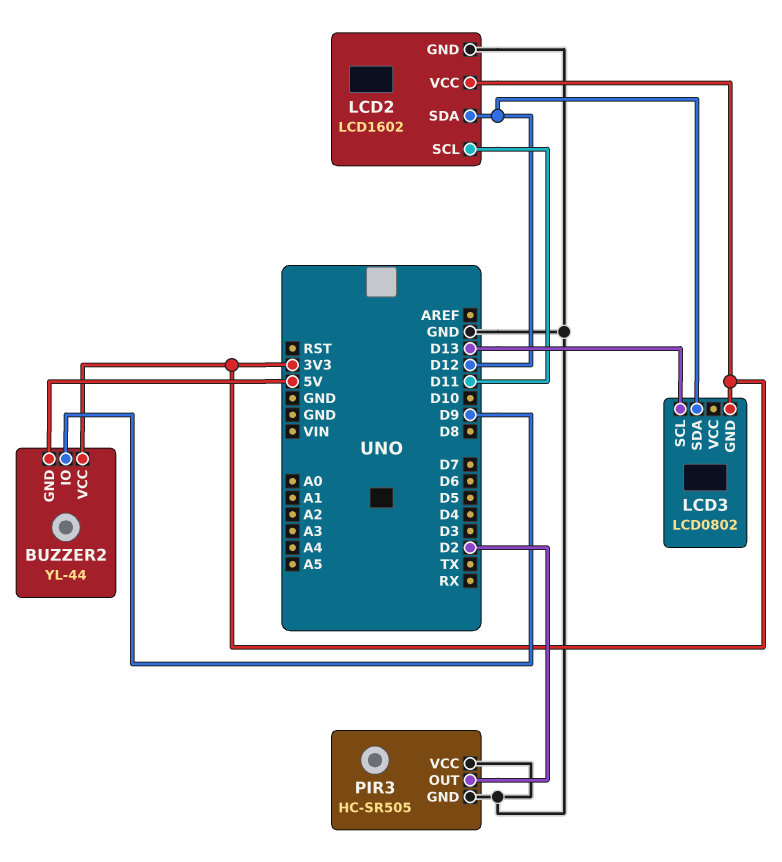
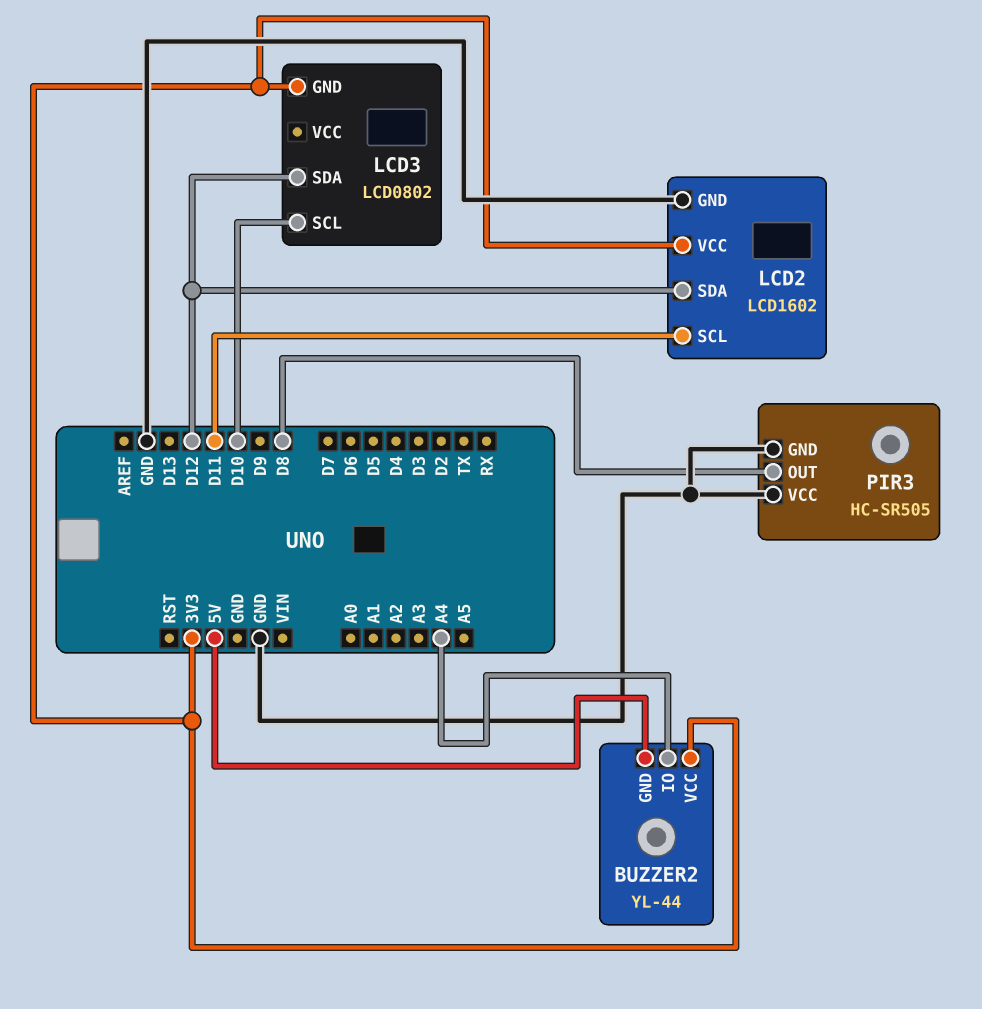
BUZZER2 pin IO: D9 -> A4
LCD3 pin SCL: D13 -> D10
PIR3 pin OUT: D2 -> D8

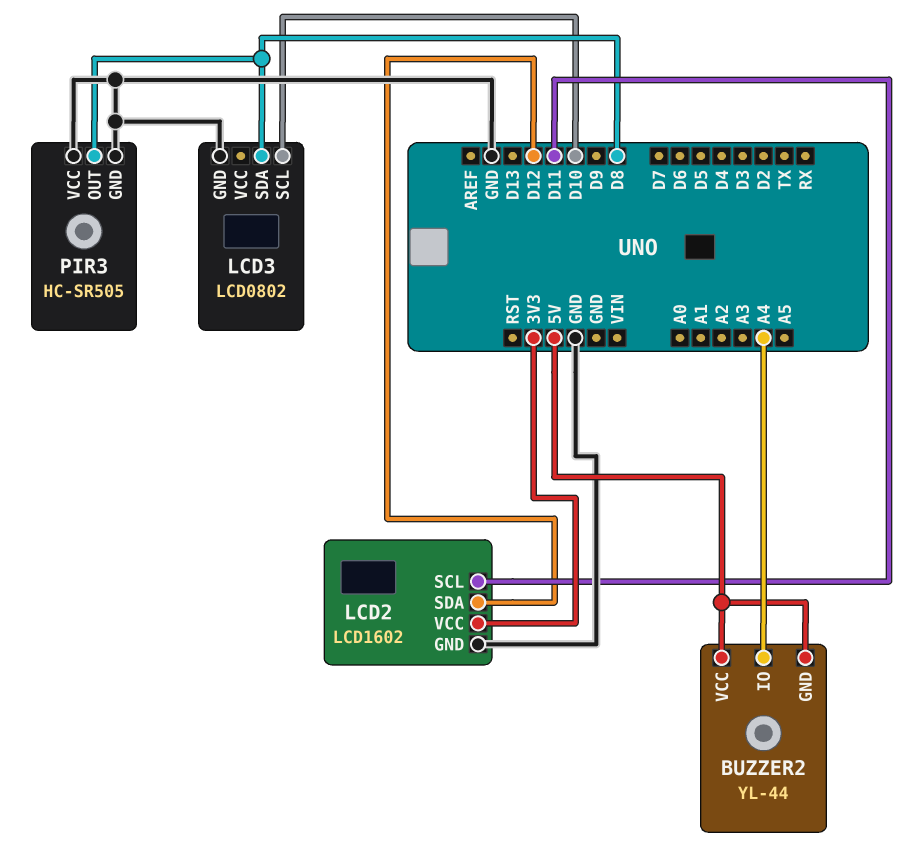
BUZZER2 pin VCC: 3V3 -> 5V
LCD3 pin GND: 3V3 -> GND
LCD3 pin SDA: D12 -> D8

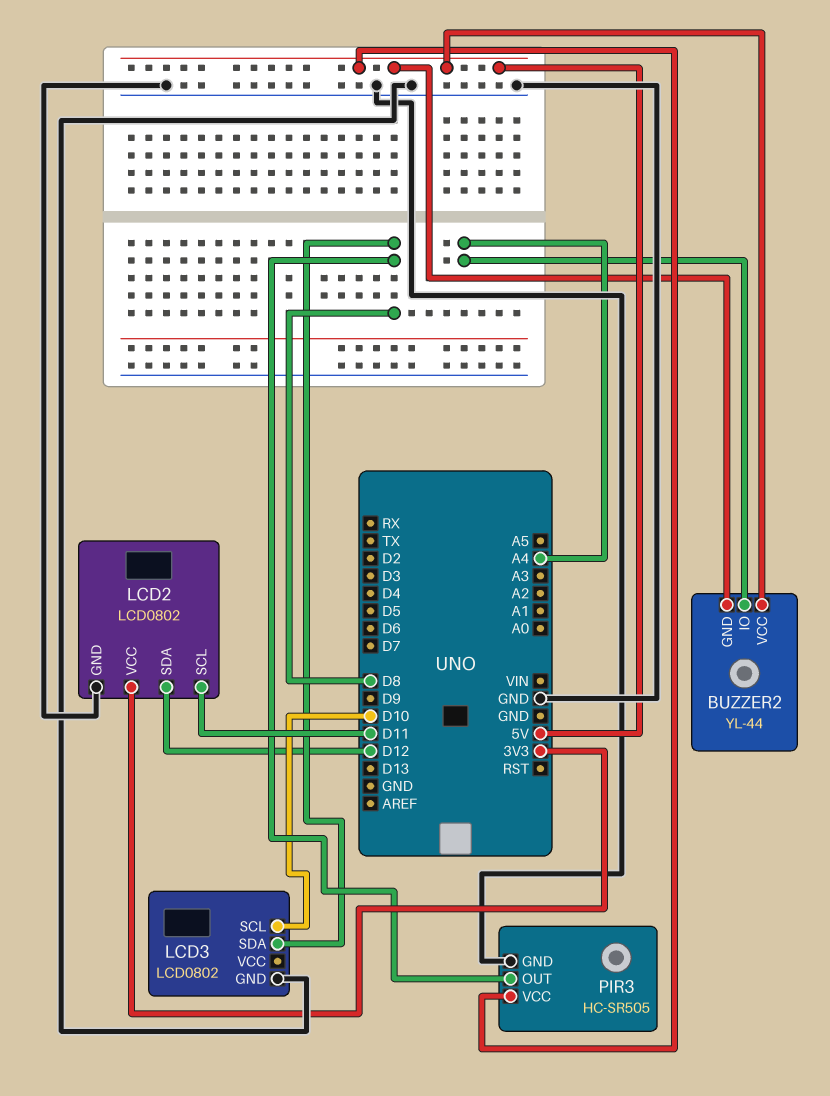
LCD2: LCD1602 -> LCD0802
PIR3 pin VCC: GND -> 5V

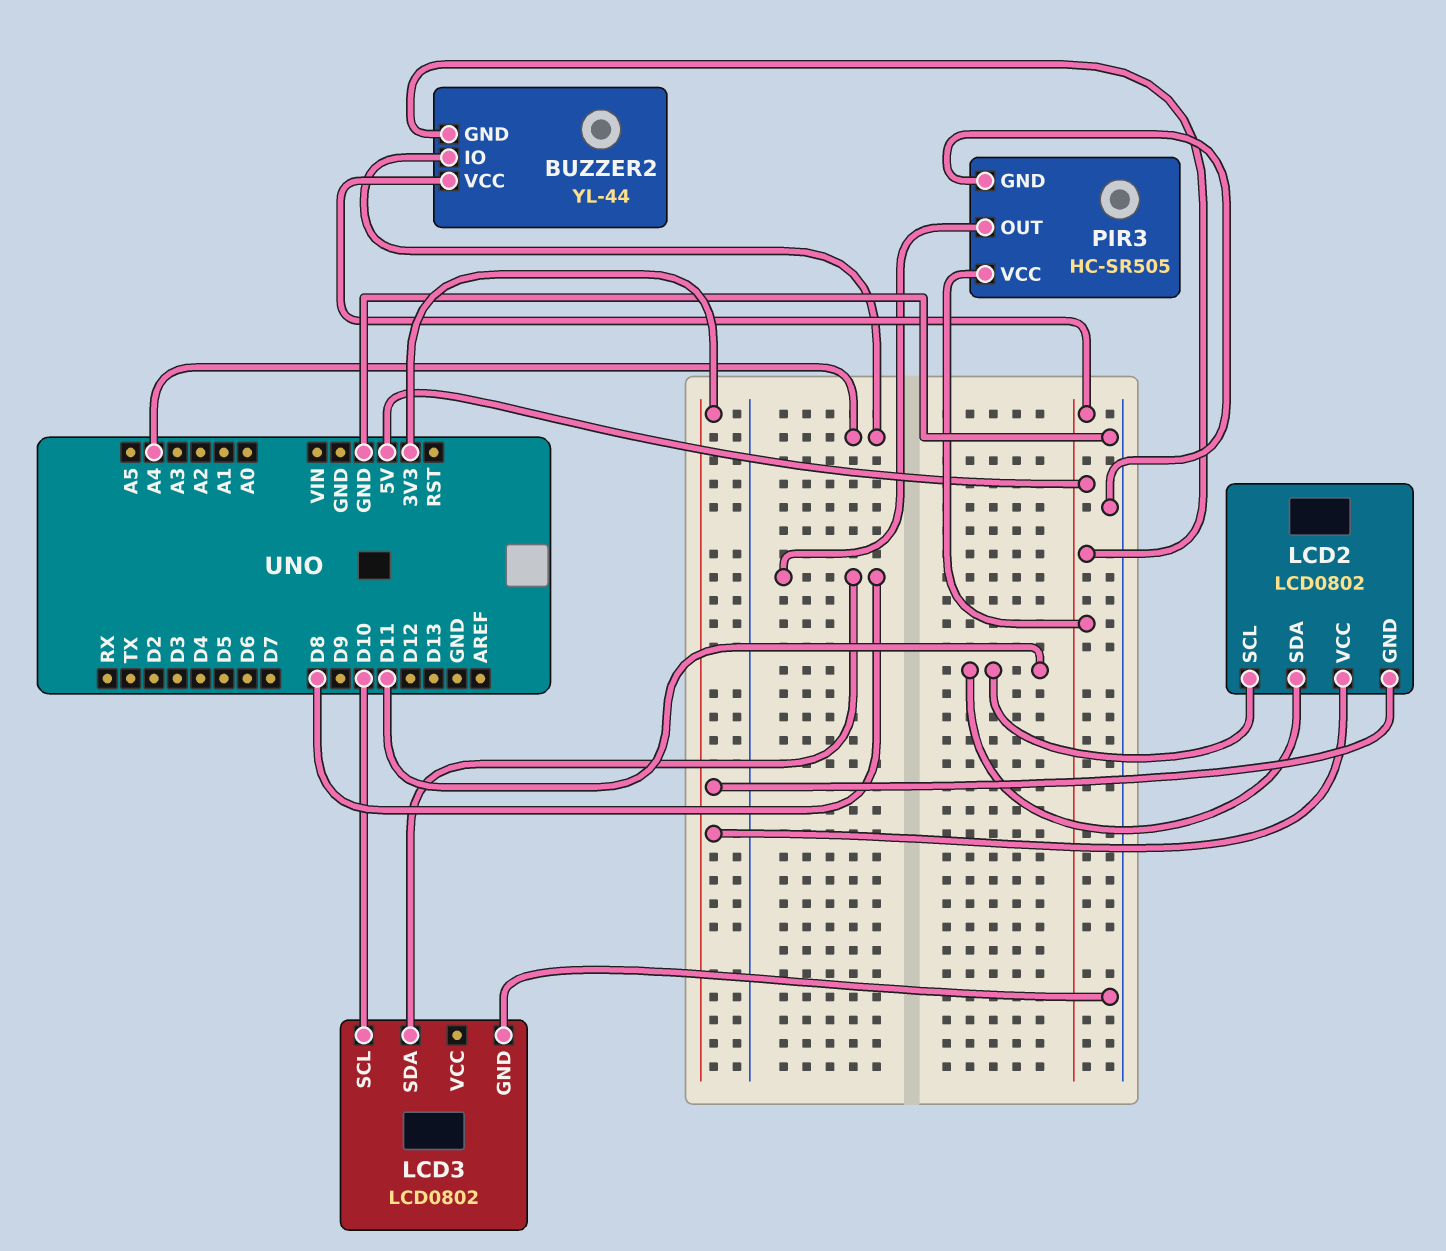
LCD2 pin GND: GND -> 3V3
LCD2 pin SDA: D12 -> D11

